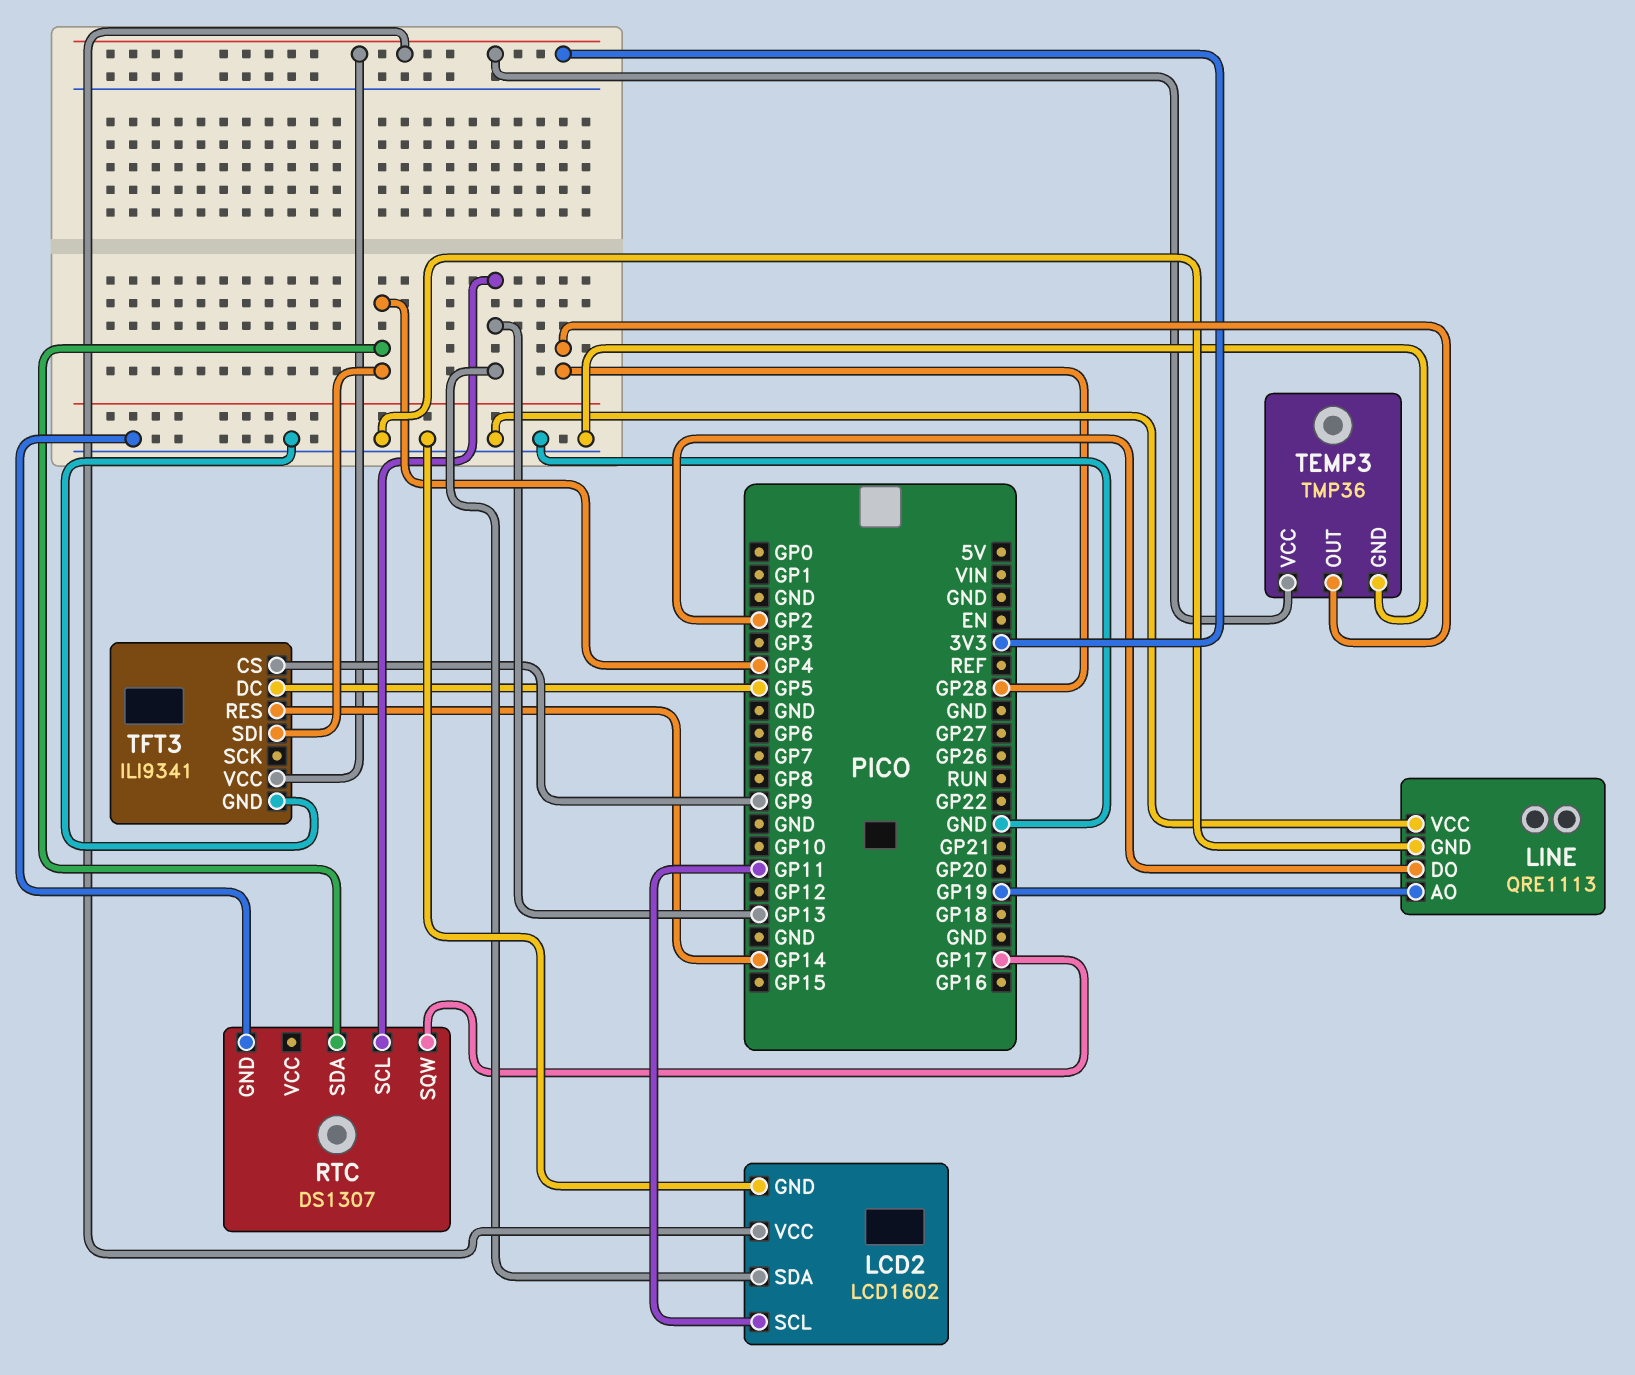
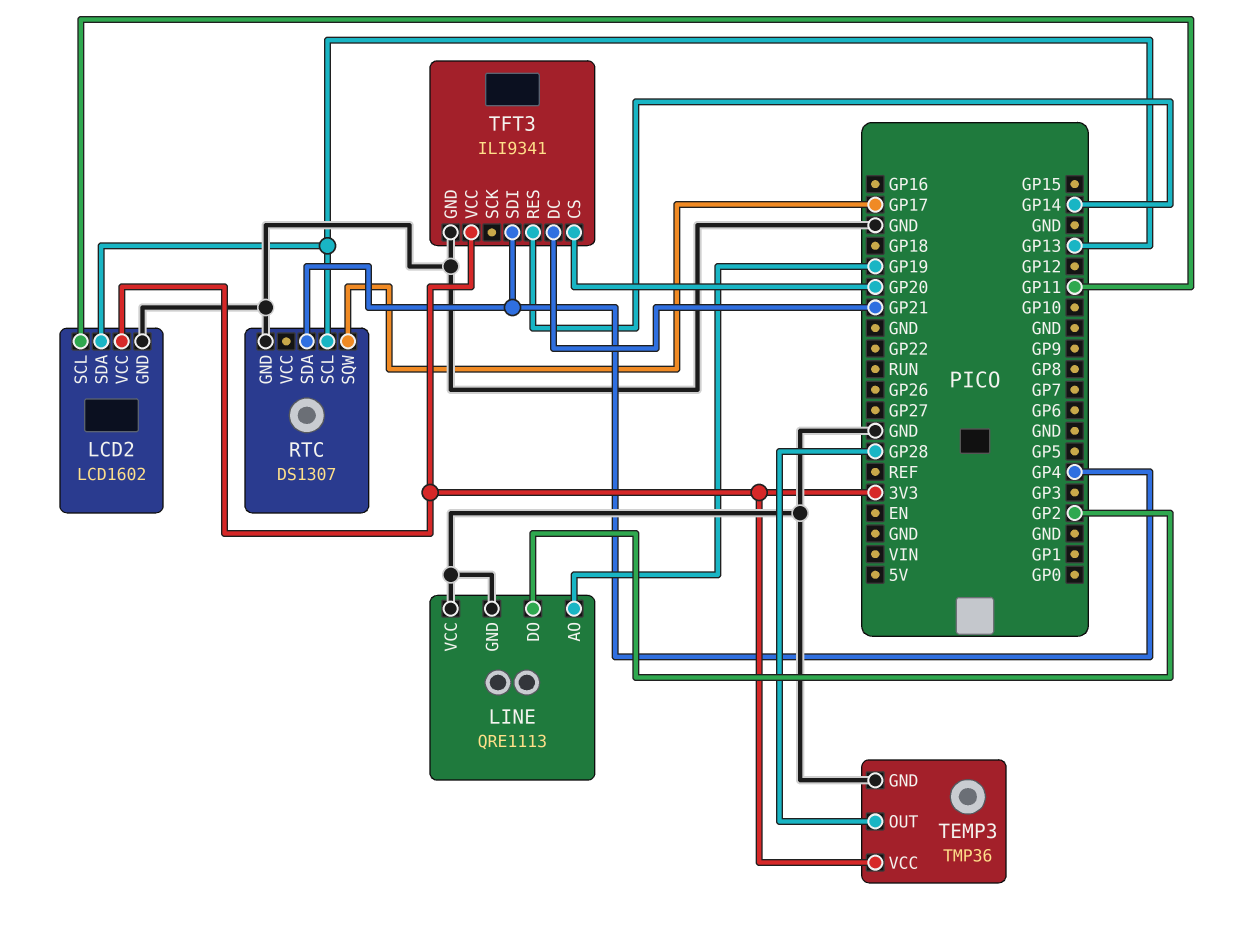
TFT3 pin CS: GP9 -> GP20
TFT3 pin DC: GP5 -> GP21

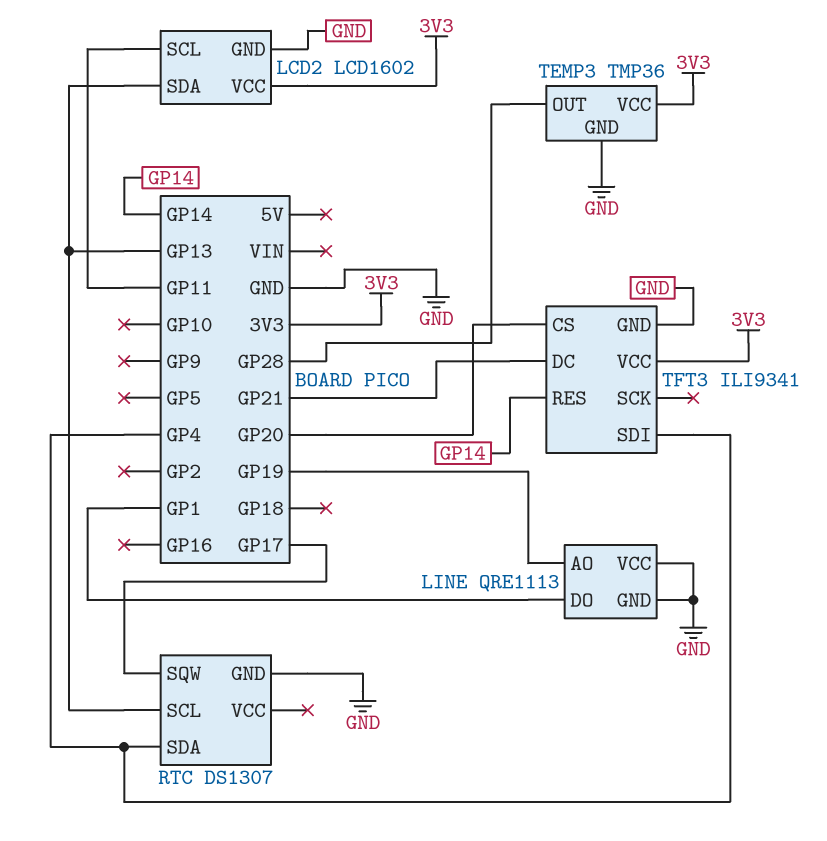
LINE pin DO: GP2 -> GP1

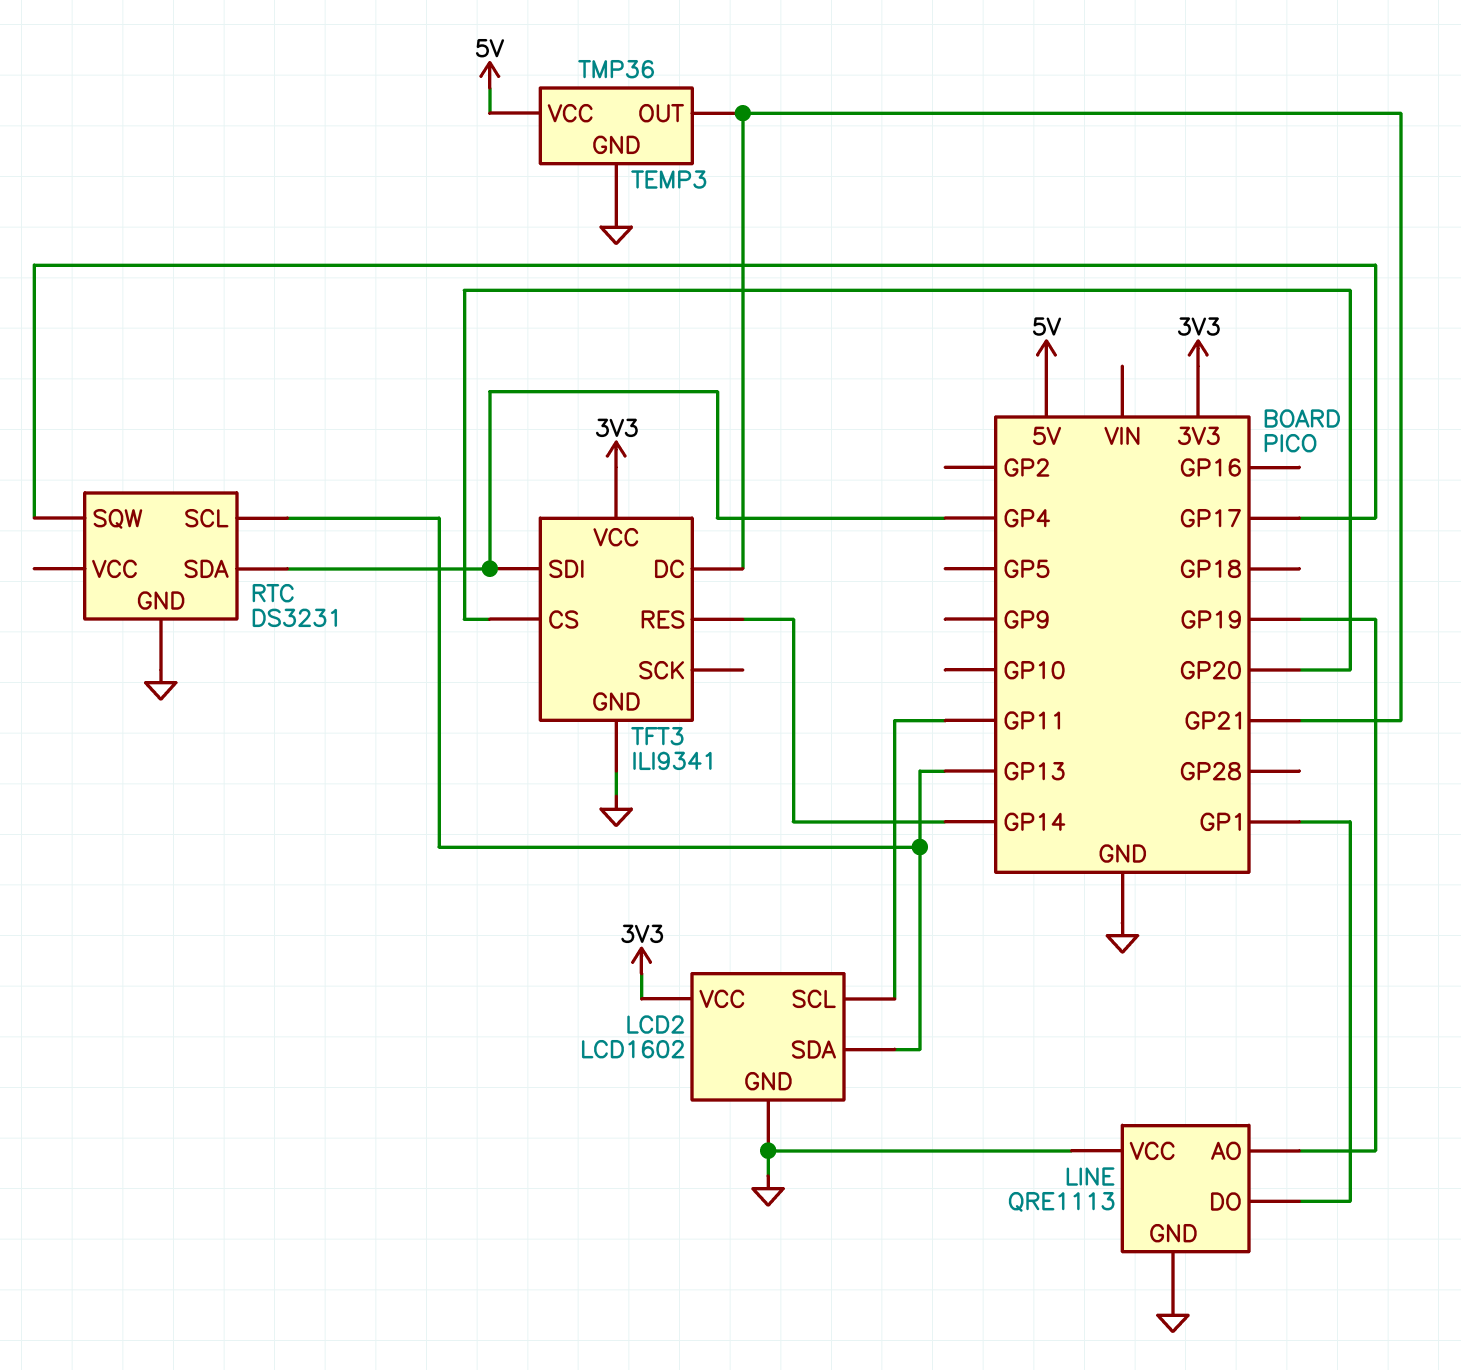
RTC: DS1307 -> DS3231
TEMP3 pin OUT: GP28 -> GP21
TEMP3 pin VCC: 3V3 -> 5V

